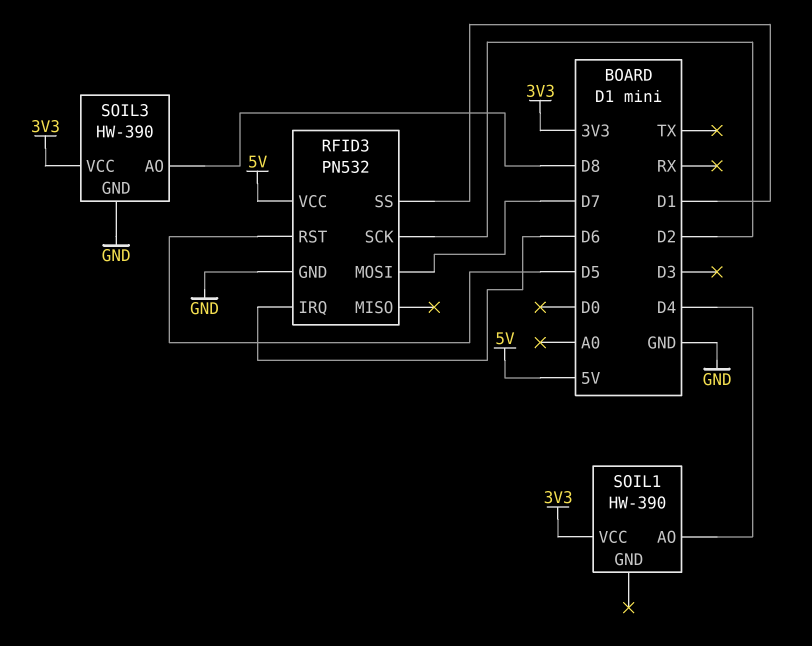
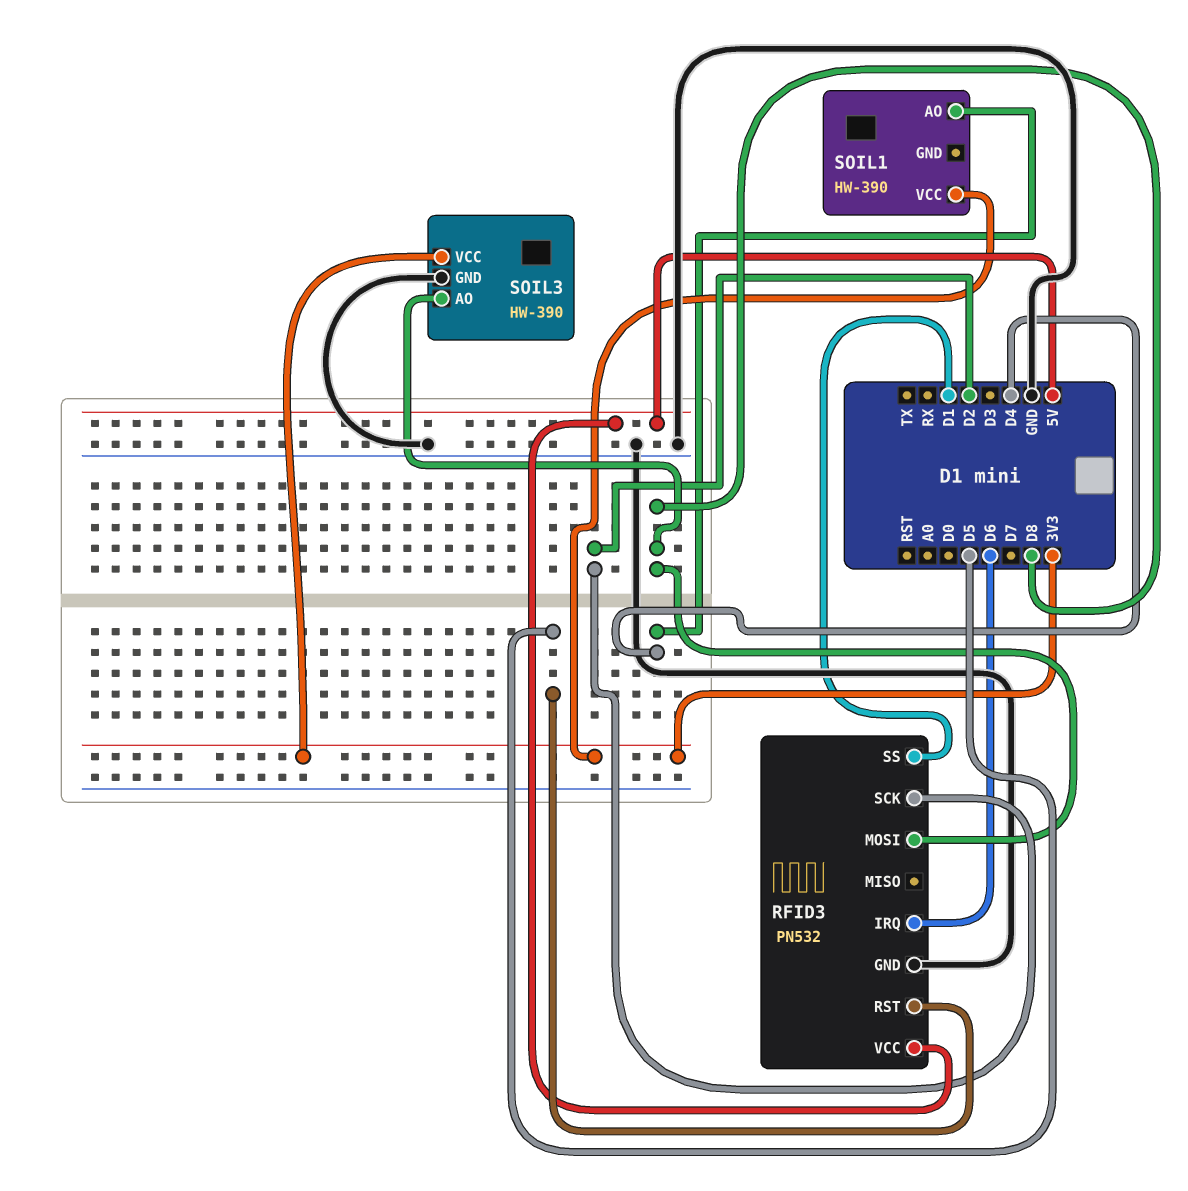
RFID3 pin MOSI: D7 -> D8

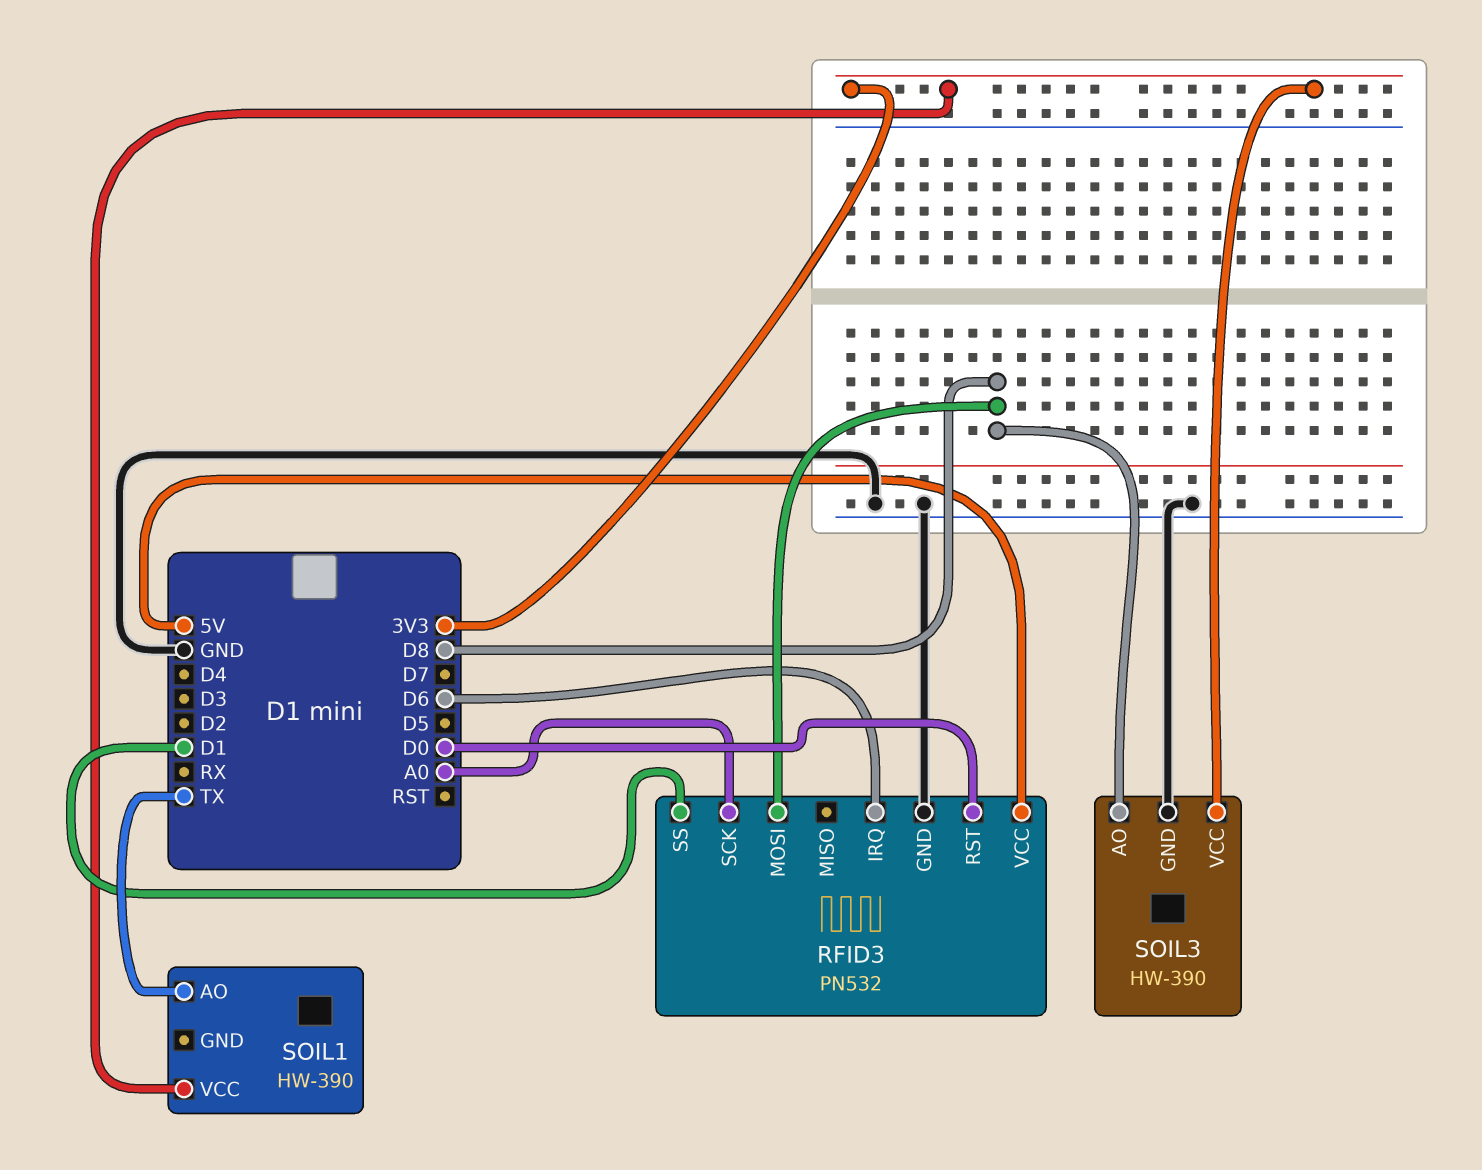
RFID3 pin RST: D5 -> D0
RFID3 pin SCK: D2 -> A0
SOIL1 pin AO: D4 -> TX

